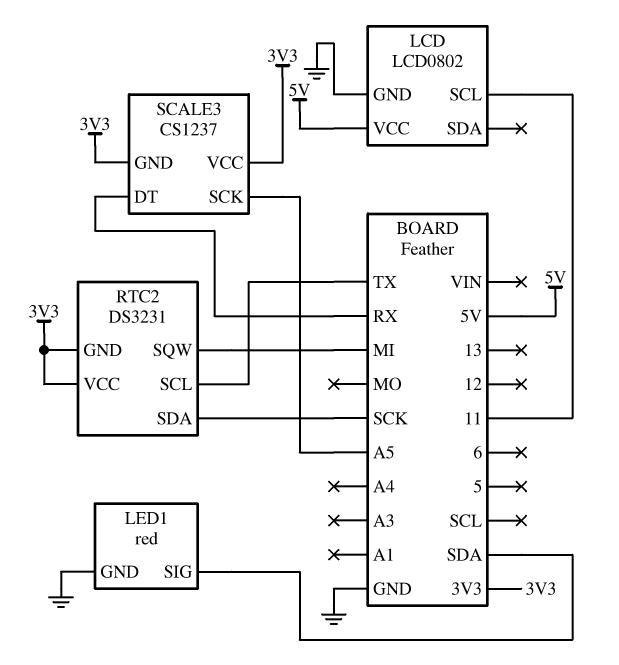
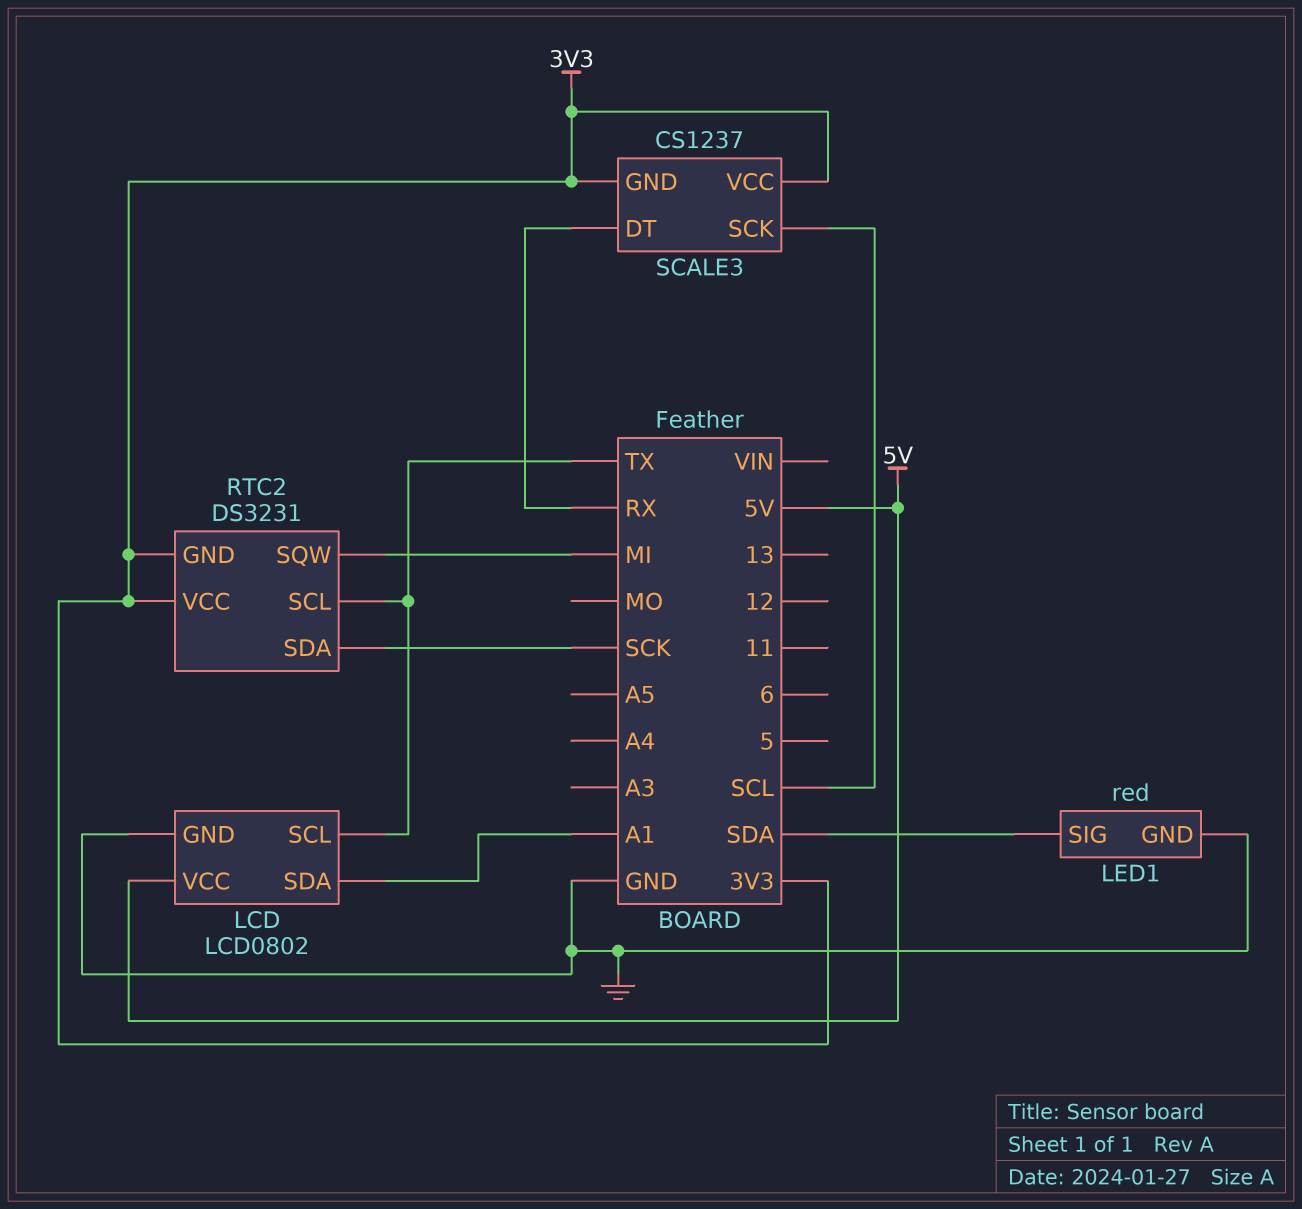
LCD pin SCL: 11 -> TX
LCD pin SDA: none -> A1
SCALE3 pin SCK: A5 -> SCL

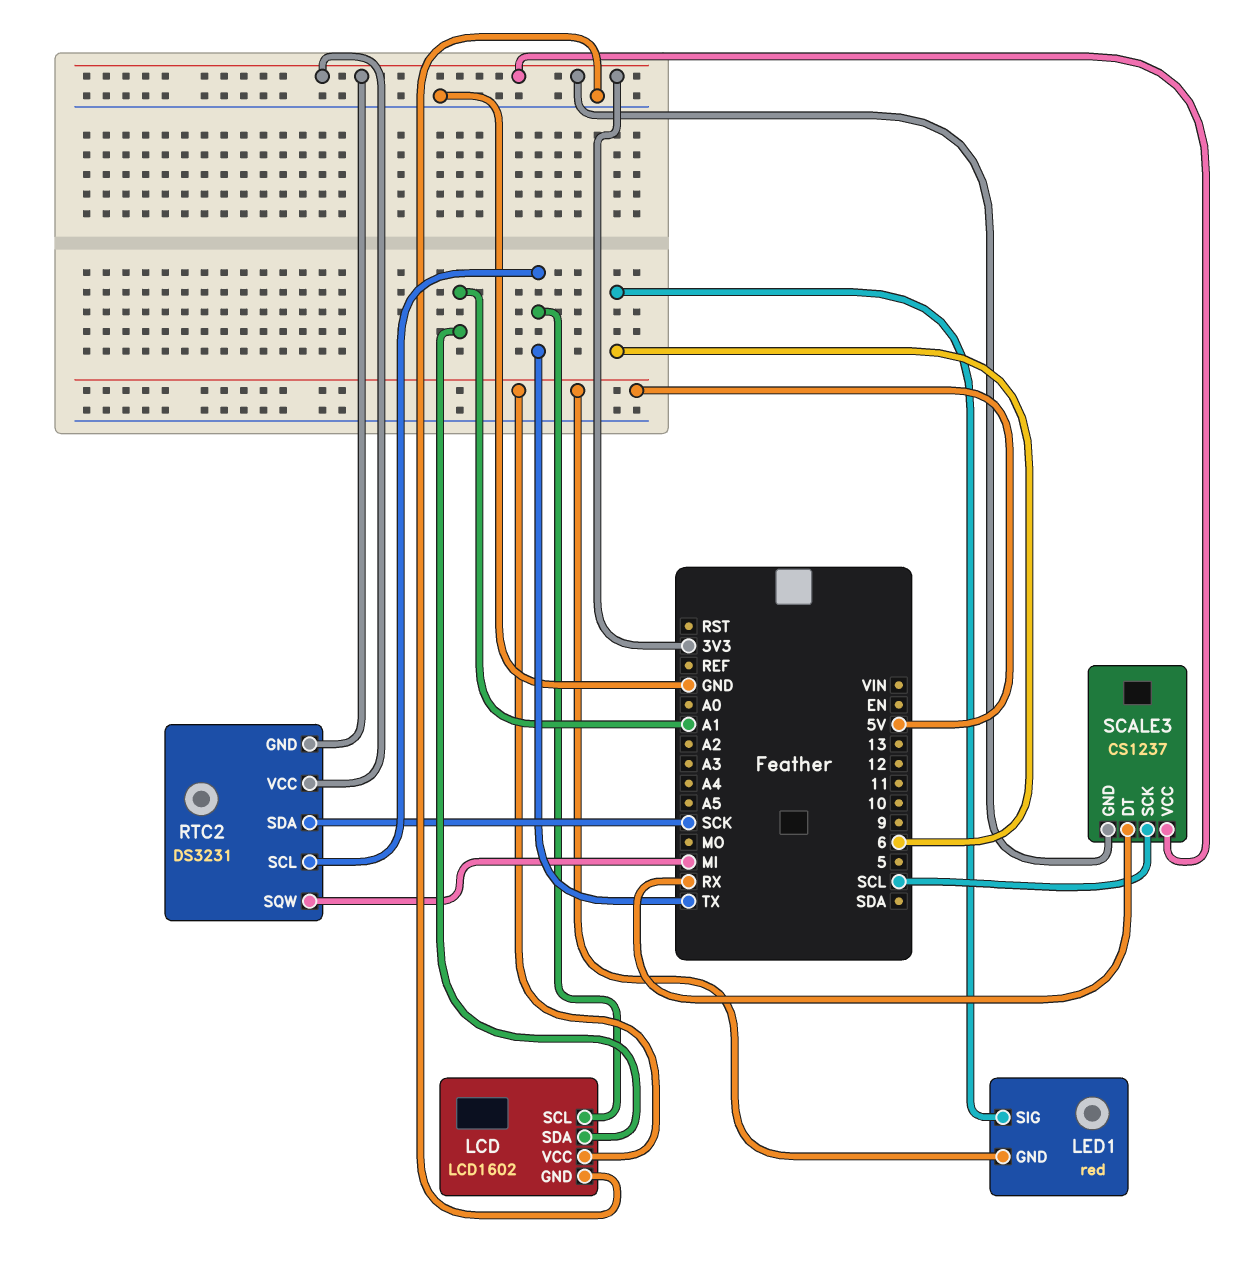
LCD: LCD0802 -> LCD1602
LED1 pin GND: GND -> 5V
LED1 pin SIG: SDA -> 6

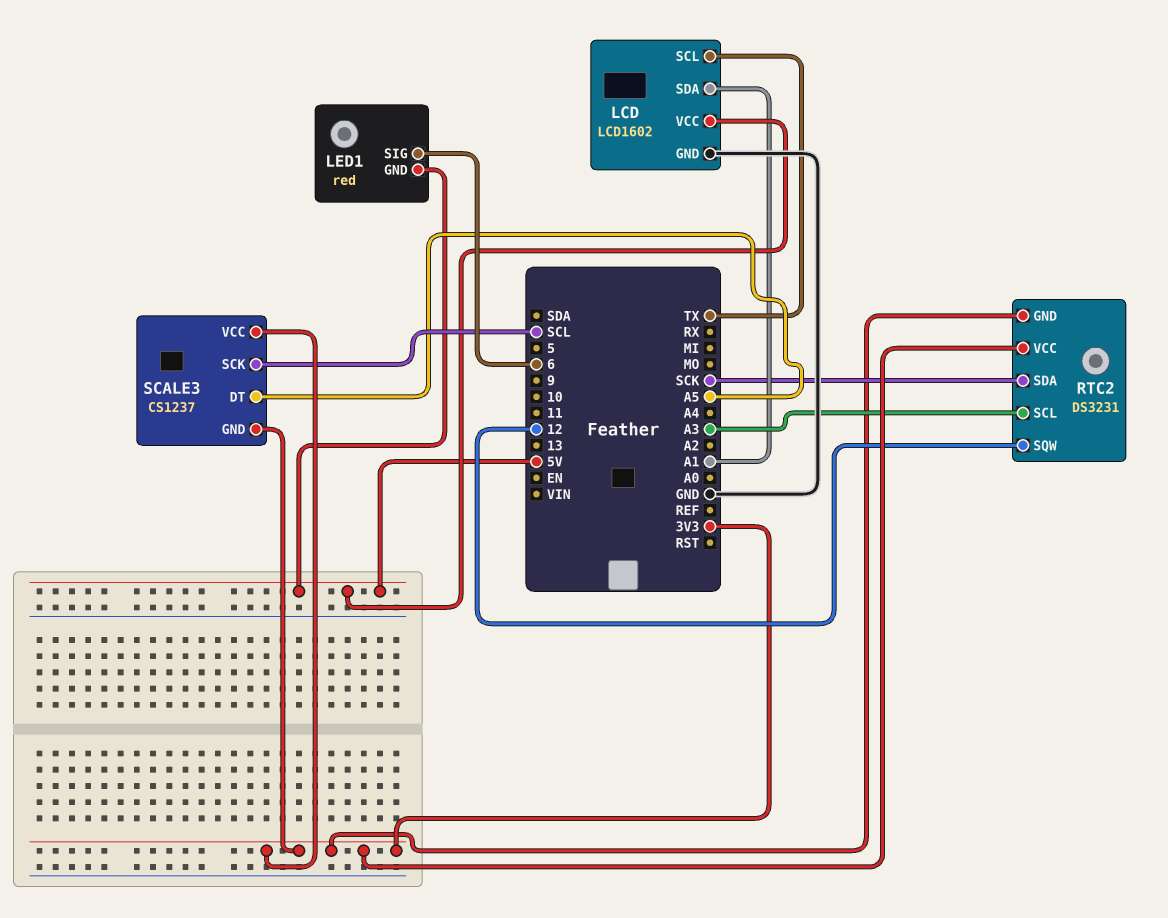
RTC2 pin SCL: TX -> A3
RTC2 pin SQW: MI -> 12
SCALE3 pin DT: RX -> A5

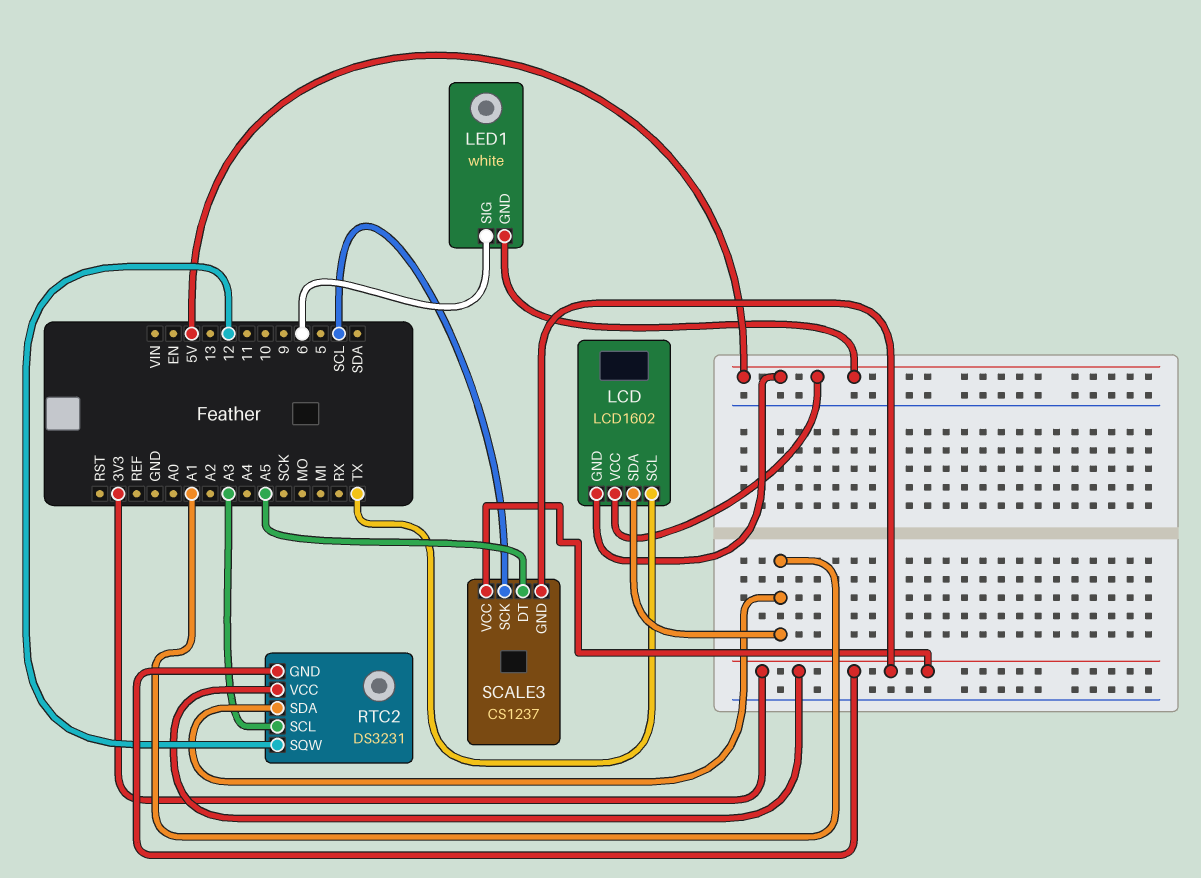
LCD pin GND: GND -> 5V
LED1: red -> white
RTC2 pin SDA: SCK -> A1

